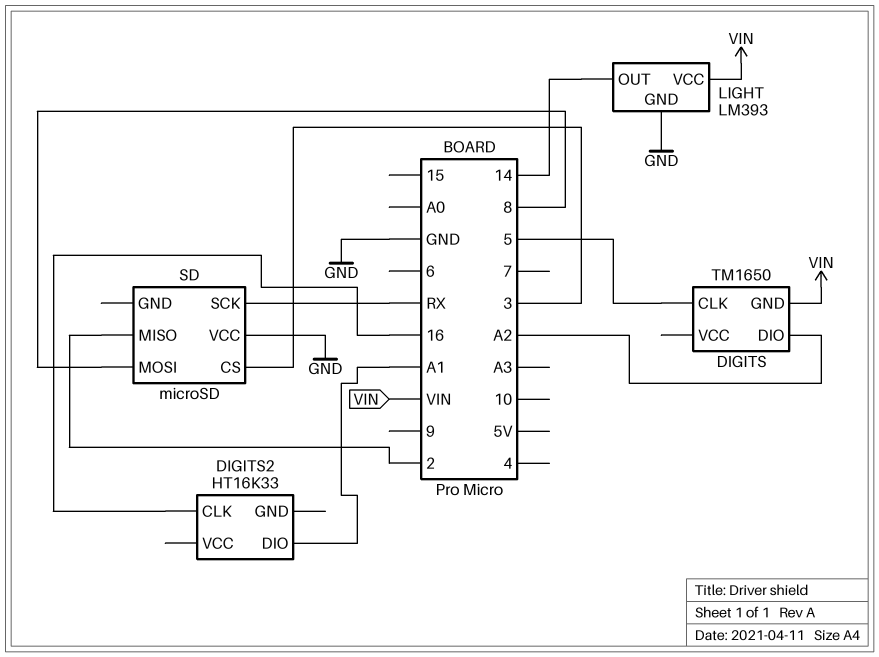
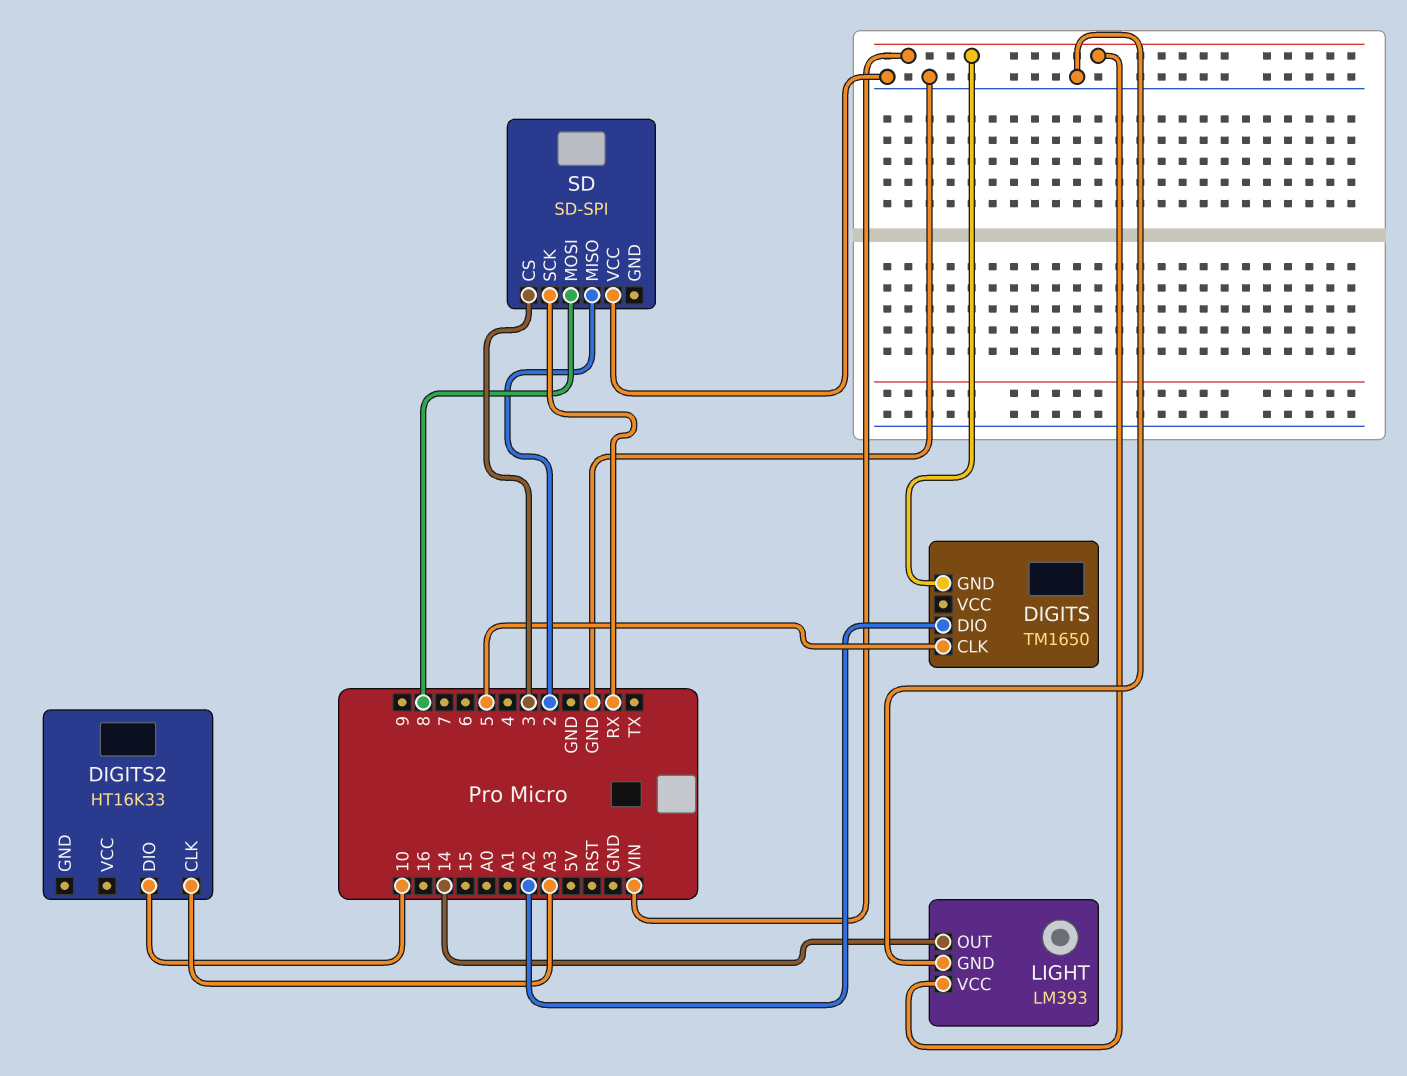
DIGITS2 pin CLK: 16 -> A3
DIGITS2 pin DIO: A1 -> 10
SD: microSD -> SD-SPI

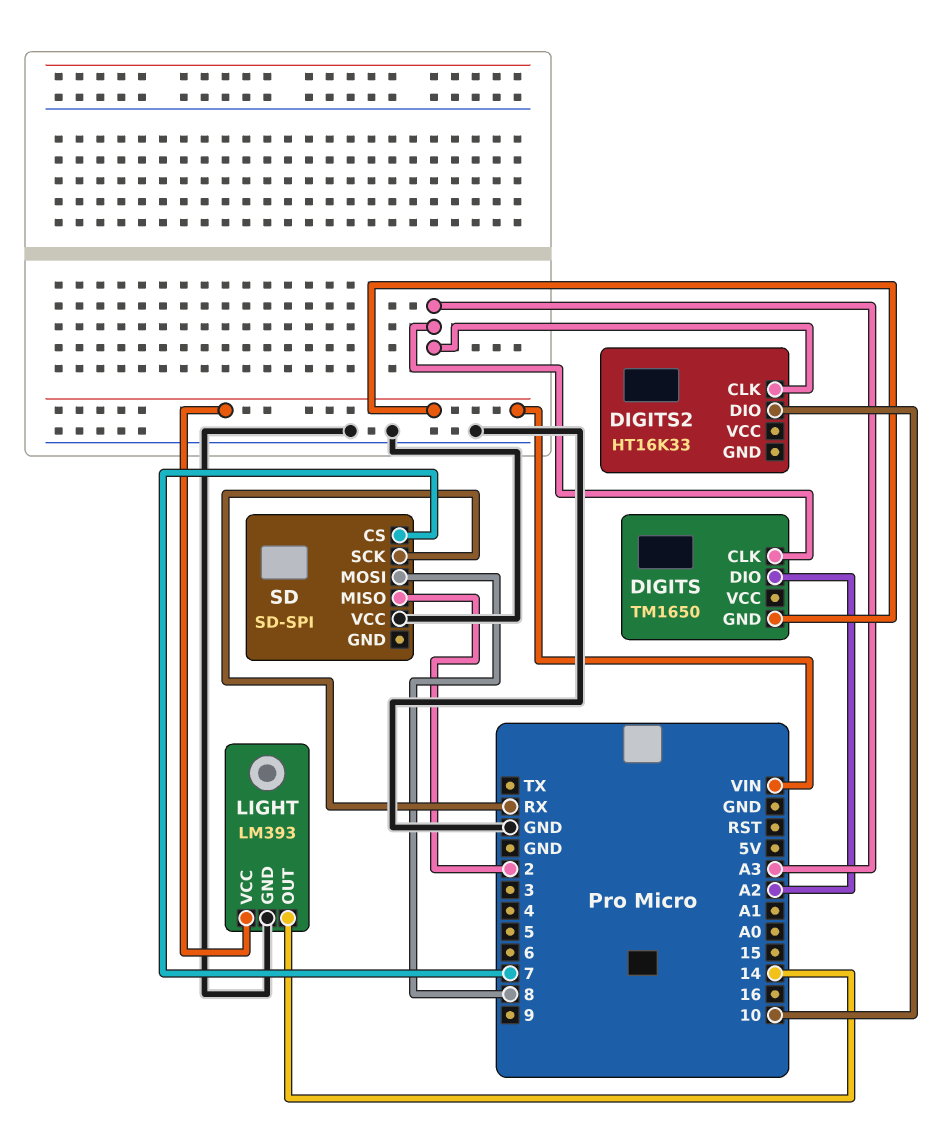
DIGITS pin CLK: 5 -> A3
SD pin CS: 3 -> 7

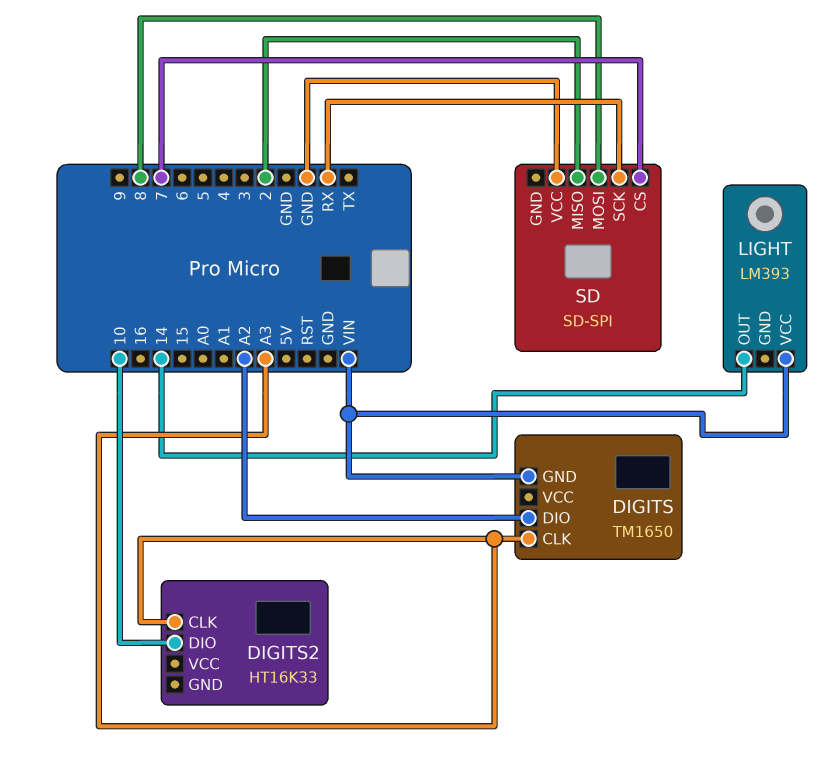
LIGHT pin GND: GND -> none

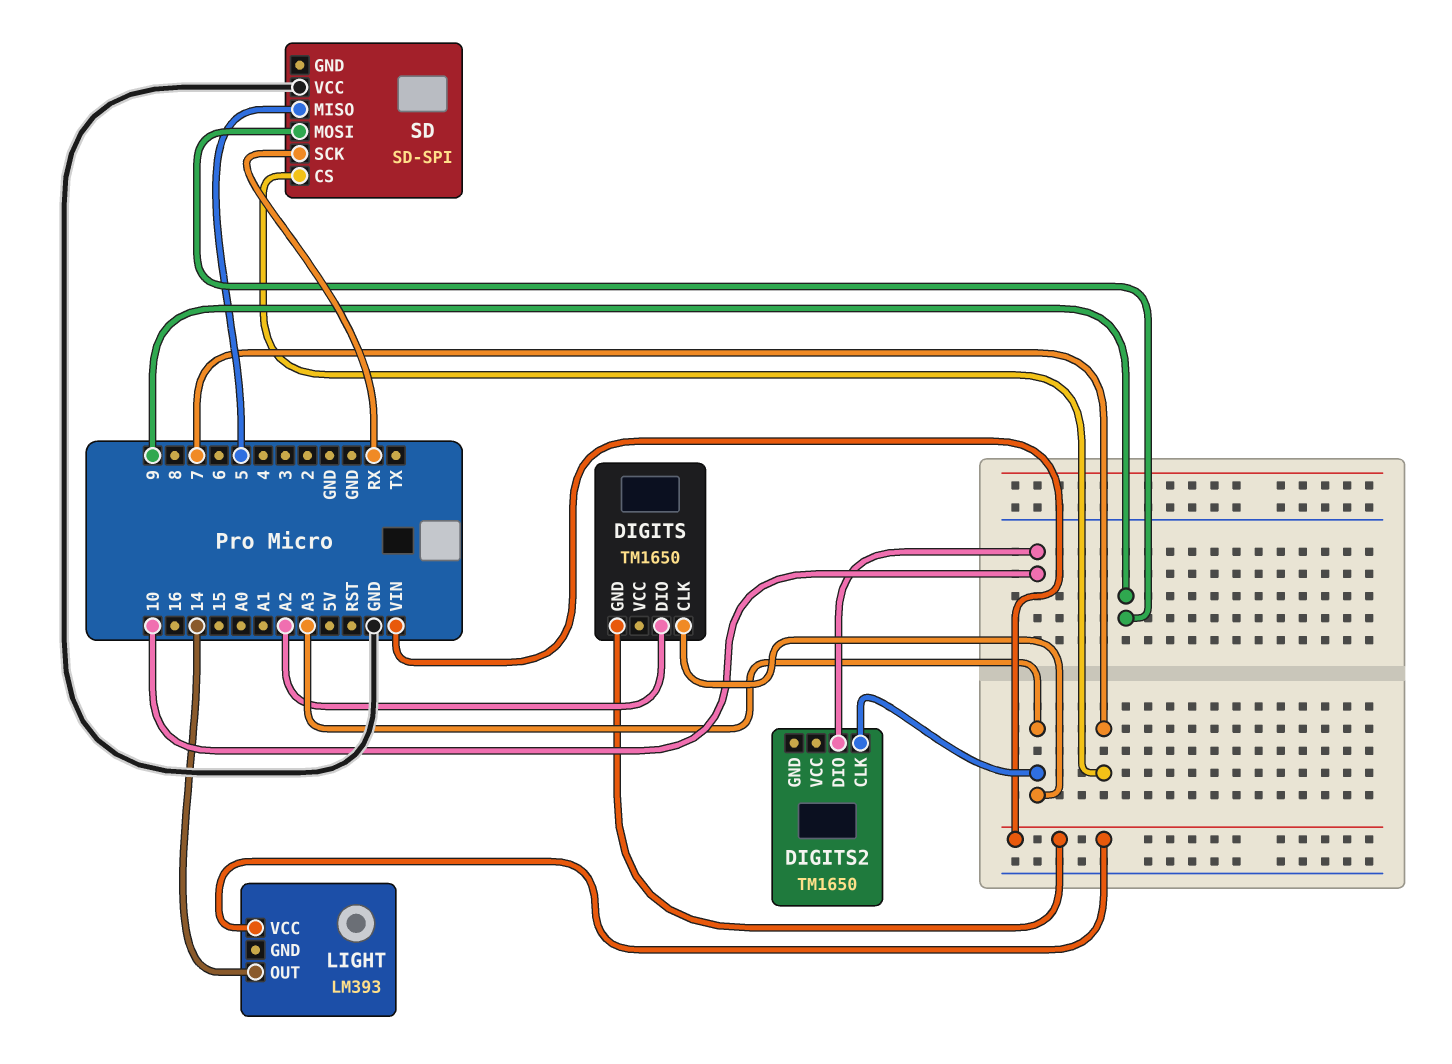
DIGITS2: HT16K33 -> TM1650
SD pin MISO: 2 -> 5
SD pin MOSI: 8 -> 9

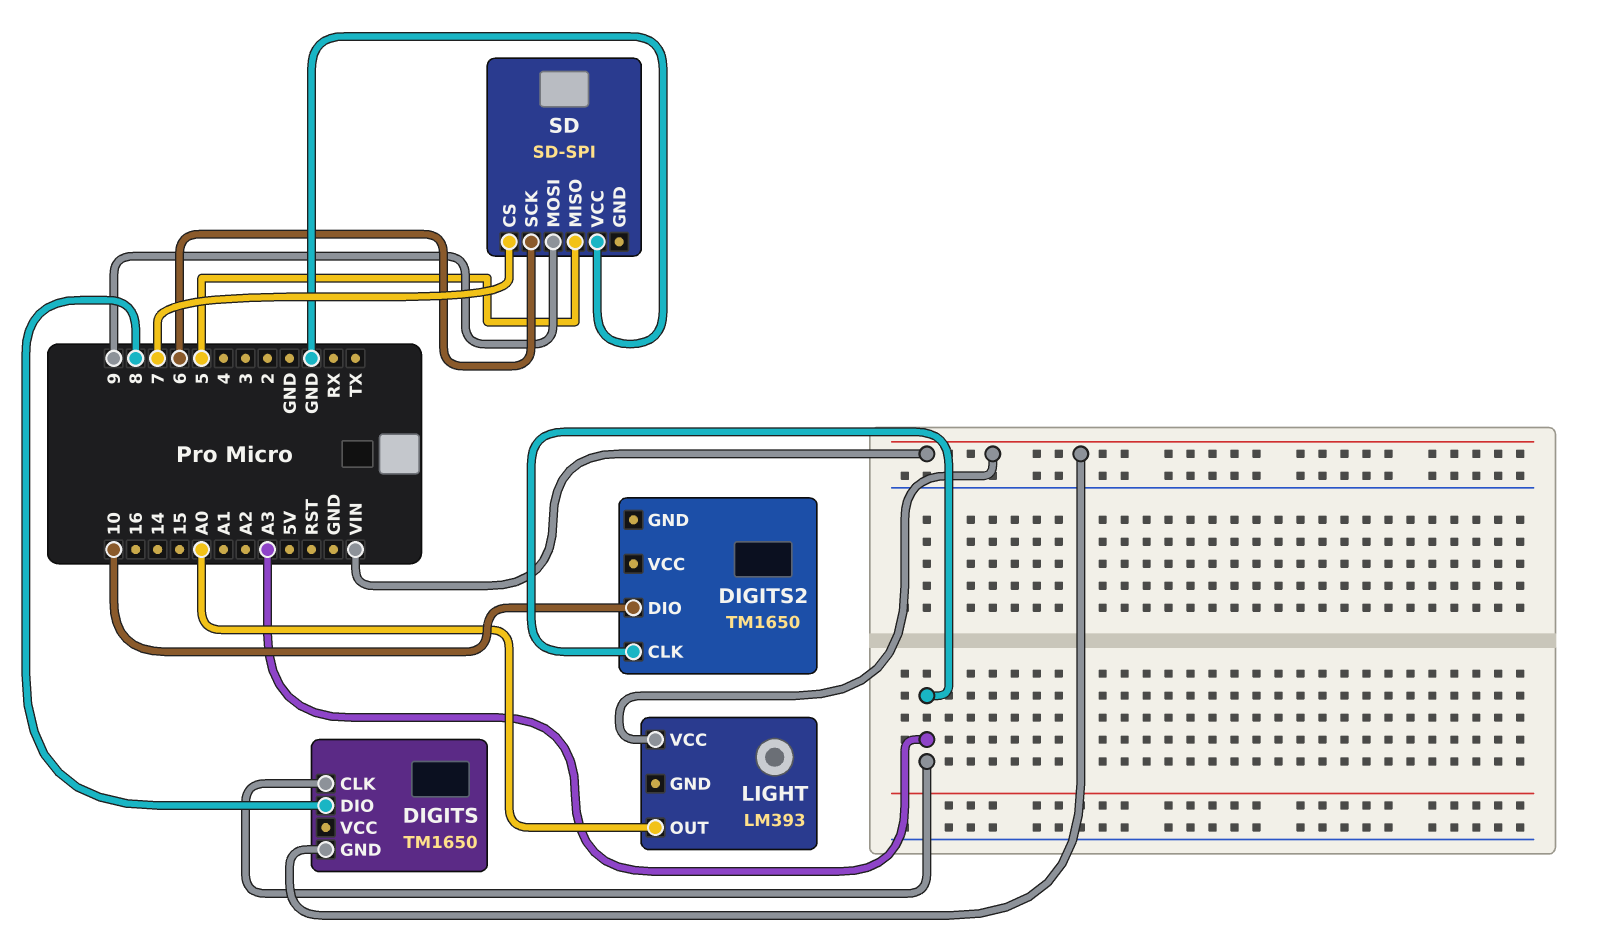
DIGITS pin DIO: A2 -> 8
LIGHT pin OUT: 14 -> A0
SD pin SCK: RX -> 6

